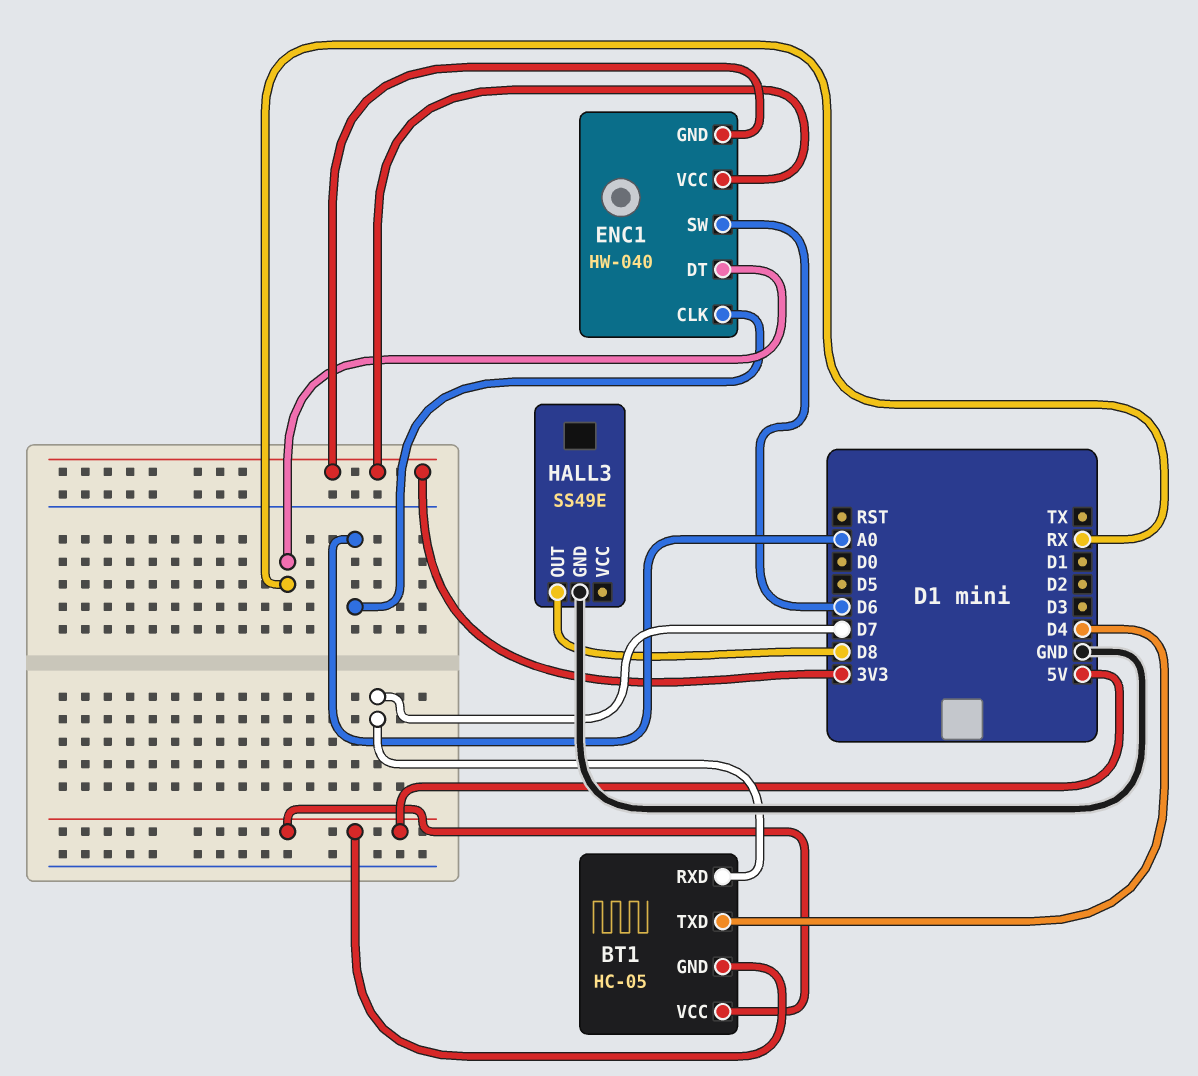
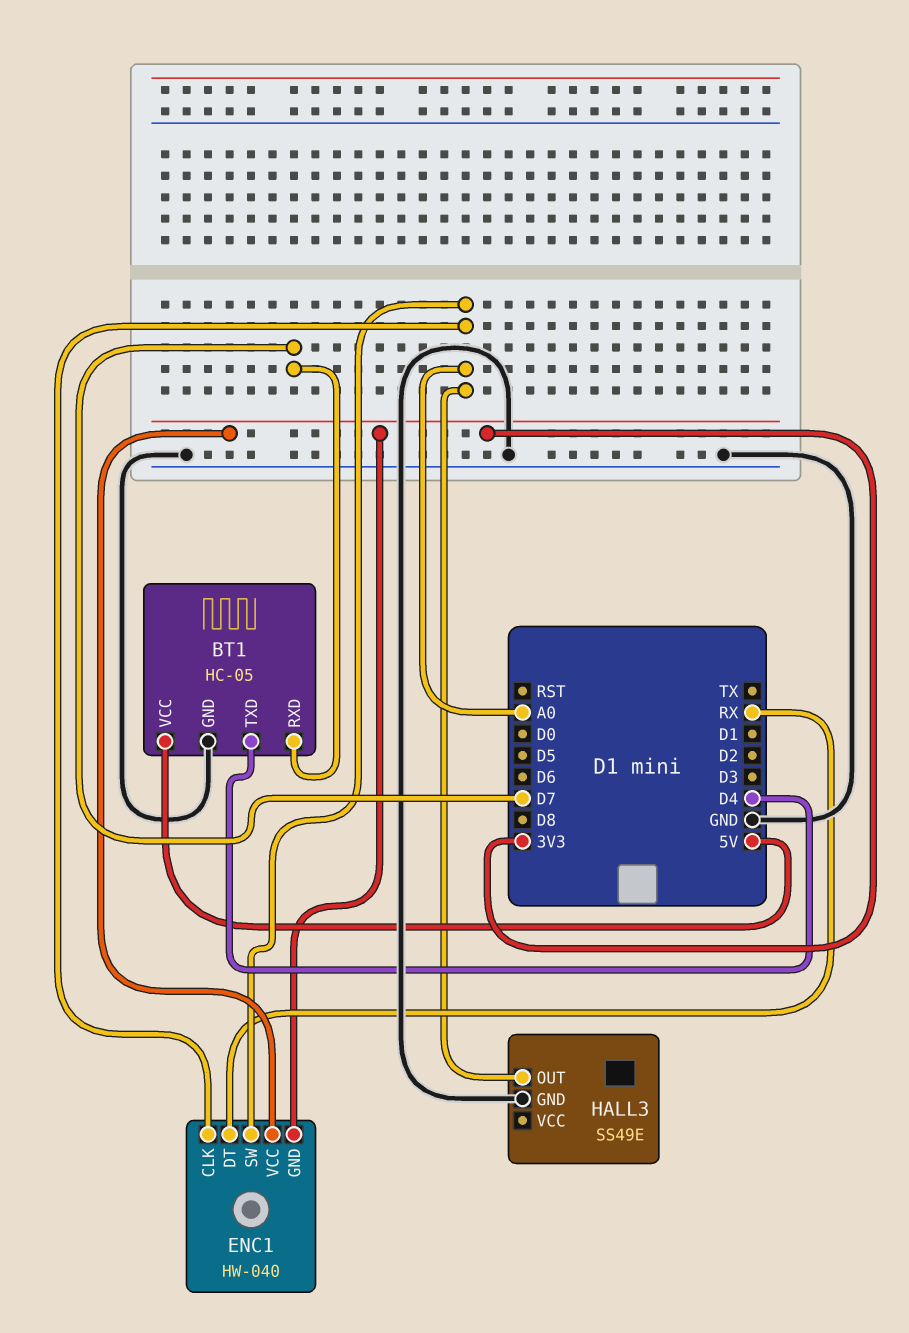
BT1 pin GND: 5V -> GND
ENC1 pin SW: D6 -> A0
HALL3 pin OUT: D8 -> A0

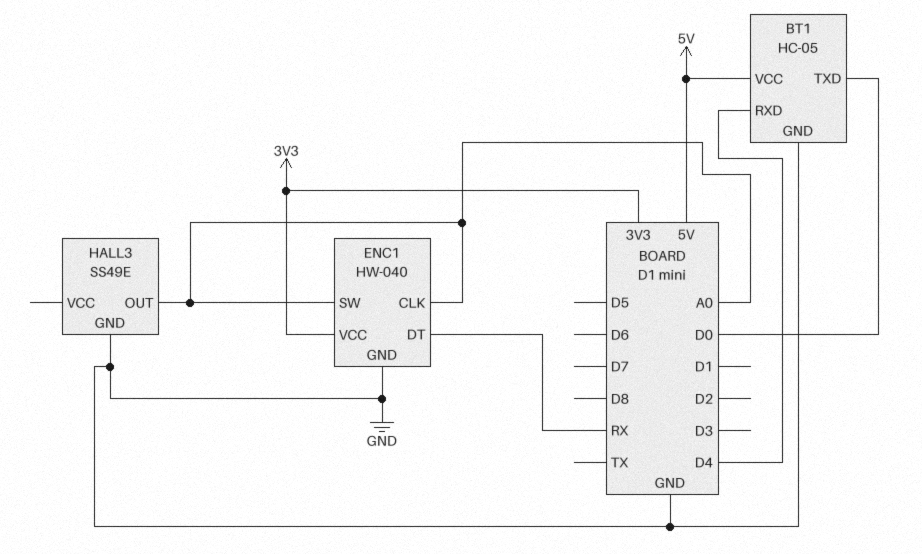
BT1 pin RXD: D7 -> D4
BT1 pin TXD: D4 -> D0
ENC1 pin GND: 3V3 -> GND

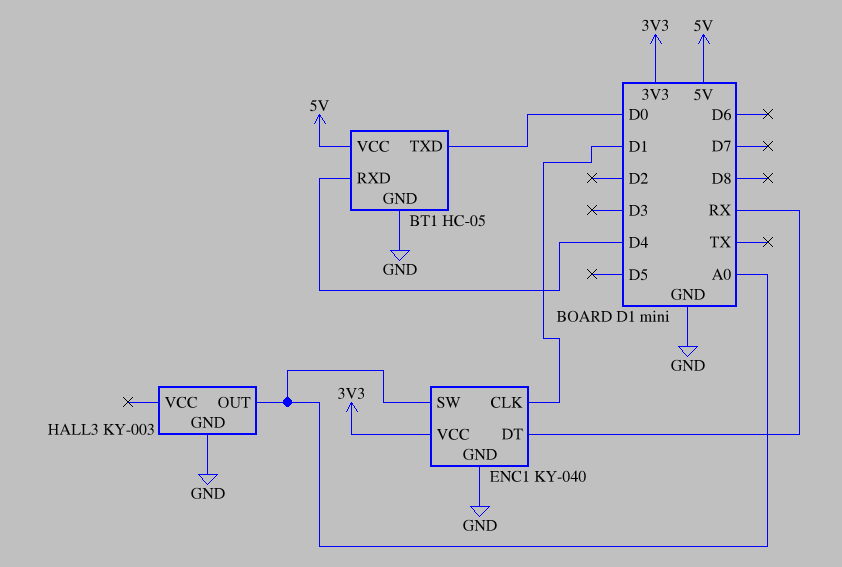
ENC1: HW-040 -> KY-040
ENC1 pin CLK: A0 -> D1
HALL3: SS49E -> KY-003

